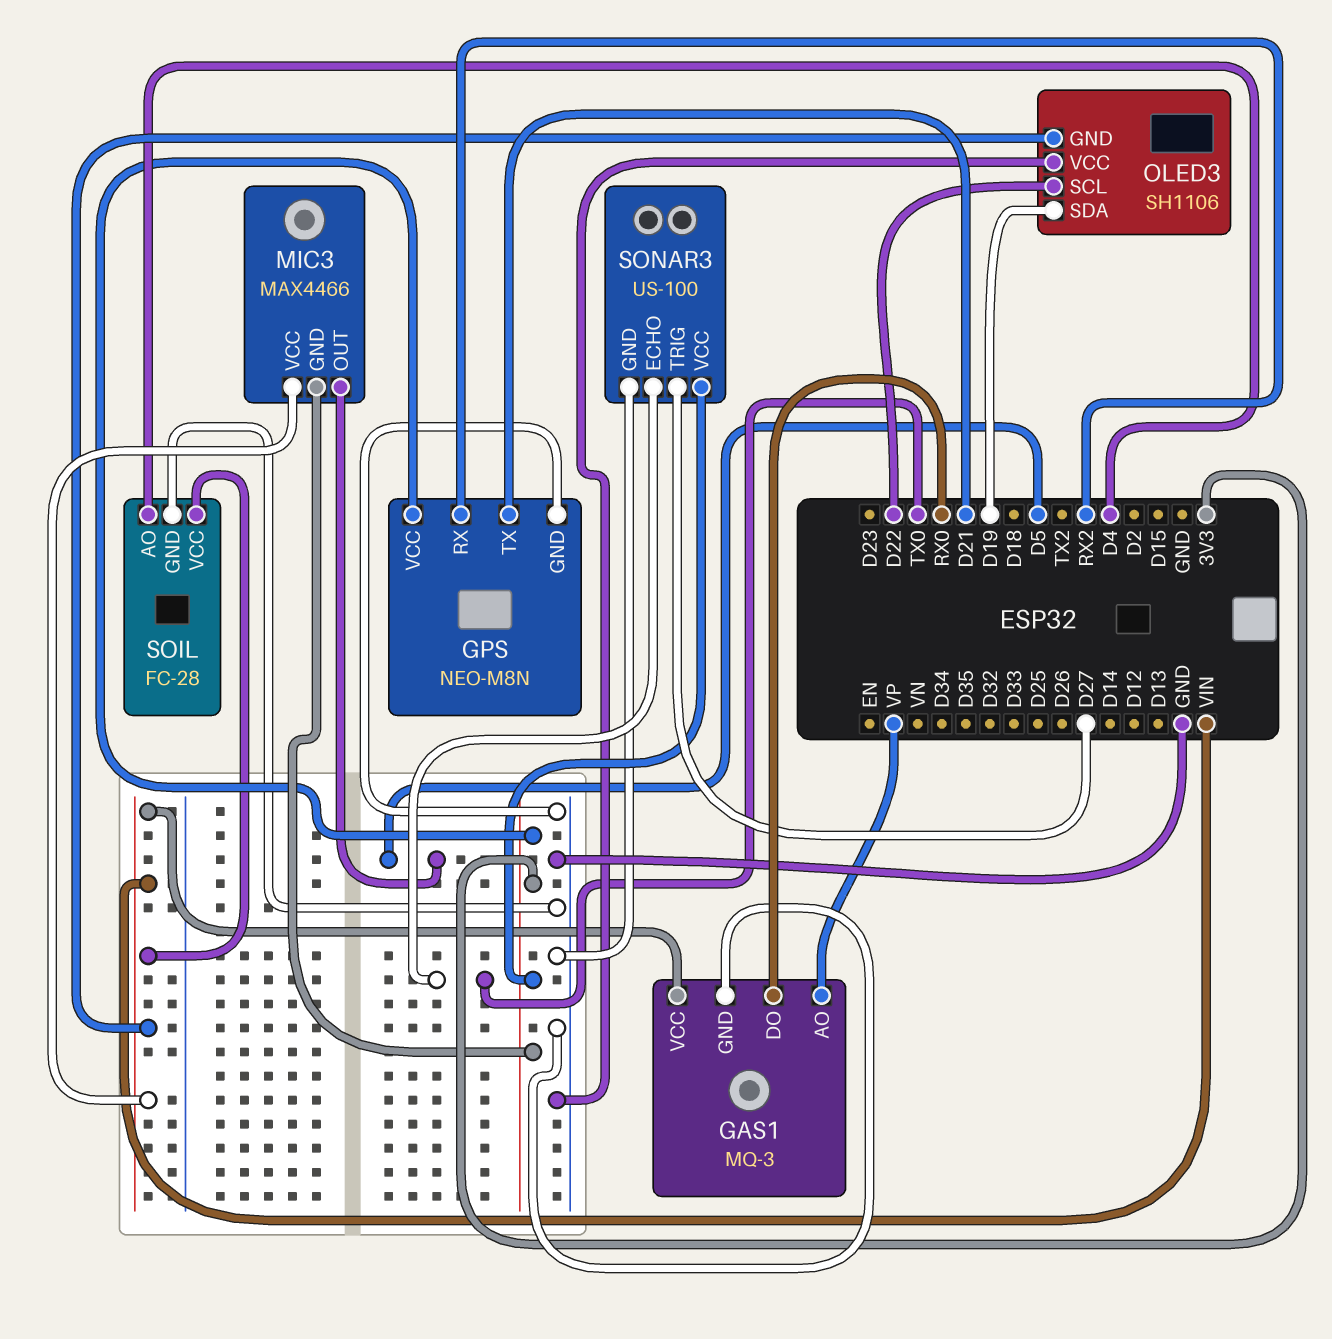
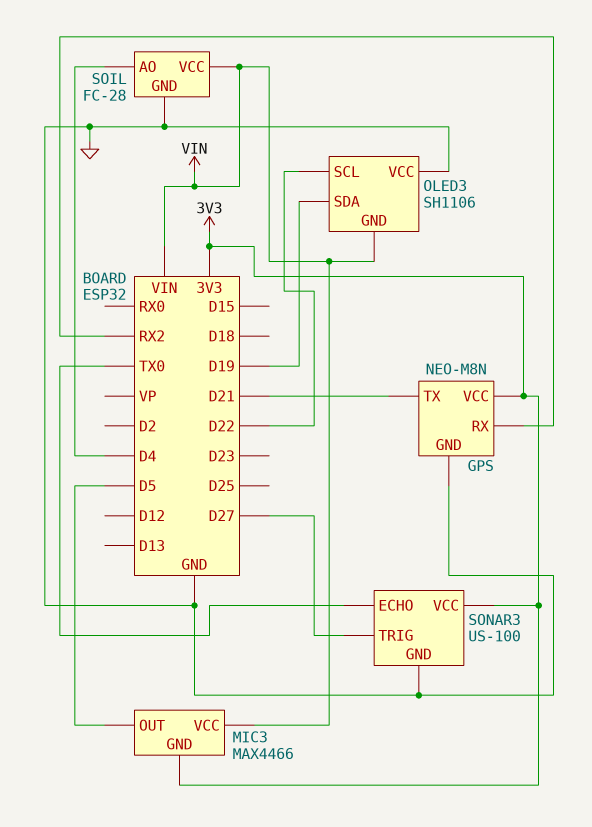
GAS1: MQ-3 -> none
GAS1 pin AO: VP -> none
GAS1 pin DO: RX0 -> none
GAS1 pin GND: GND -> none
GAS1 pin VCC: VIN -> none

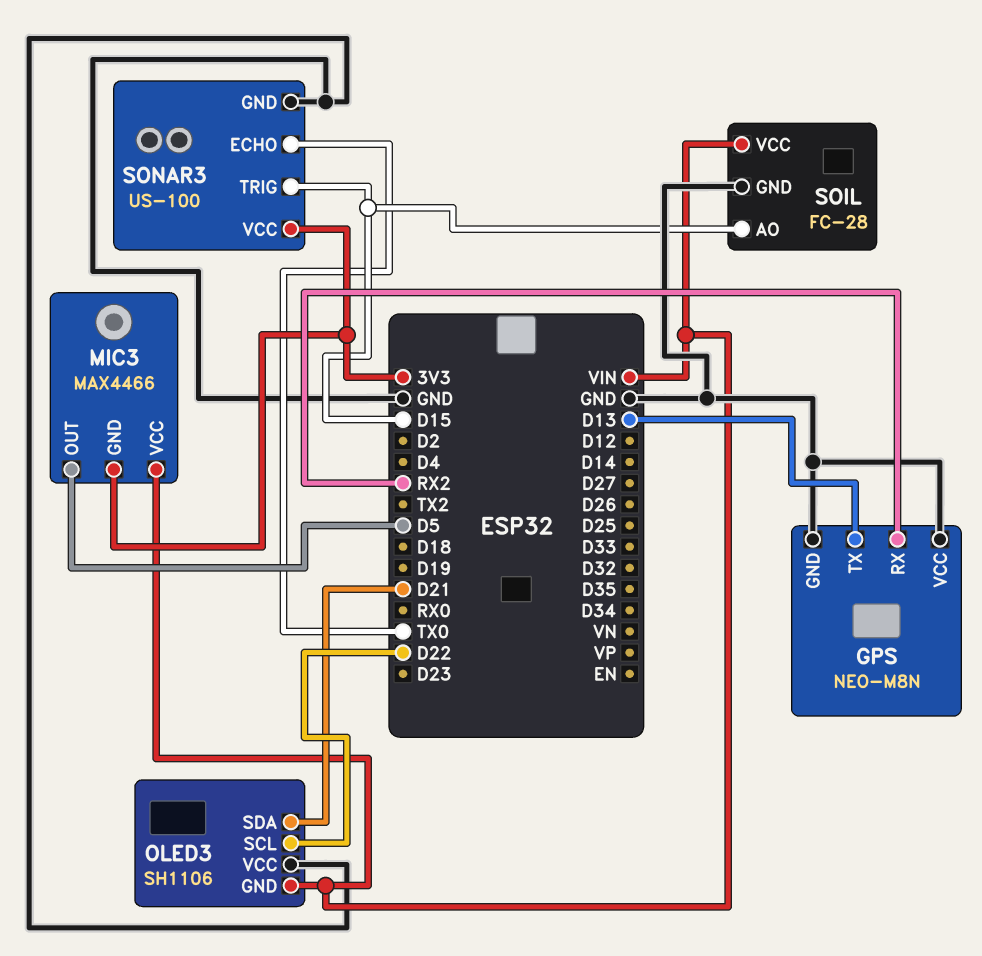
GPS pin TX: D21 -> D13
GPS pin VCC: 3V3 -> GND
OLED3 pin SDA: D19 -> D21
SOIL pin AO: D4 -> D15
SONAR3 pin TRIG: D27 -> D15

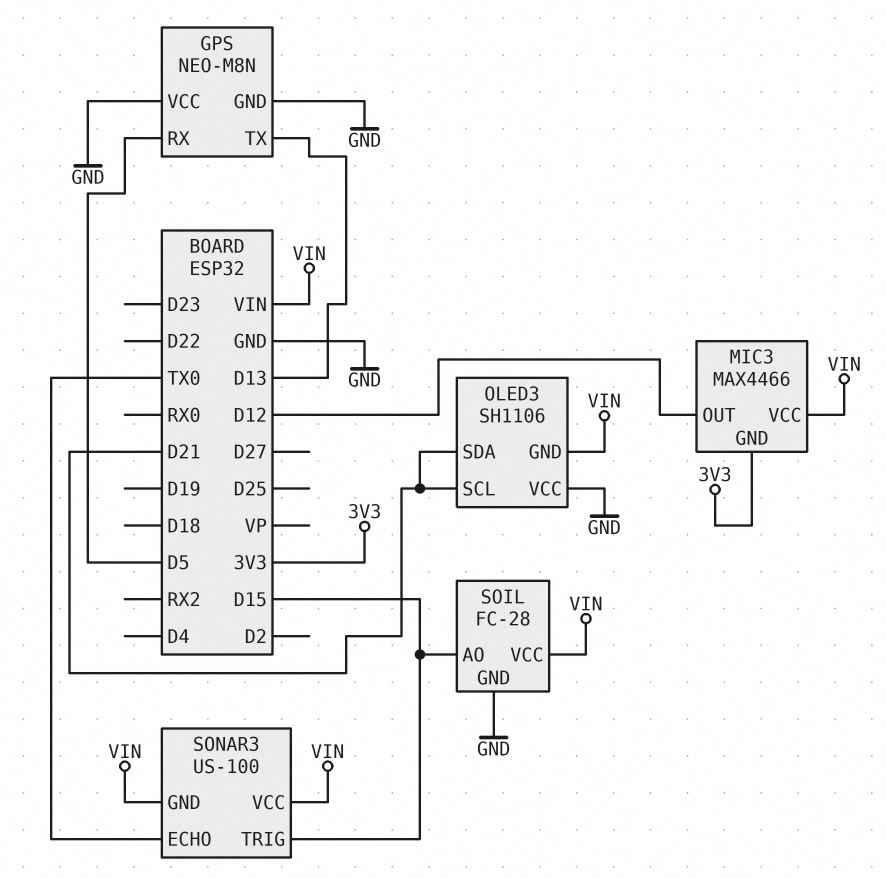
GPS pin RX: RX2 -> D5
MIC3 pin OUT: D5 -> D12
OLED3 pin SCL: D22 -> D21
SONAR3 pin GND: GND -> VIN
SONAR3 pin VCC: 3V3 -> VIN

